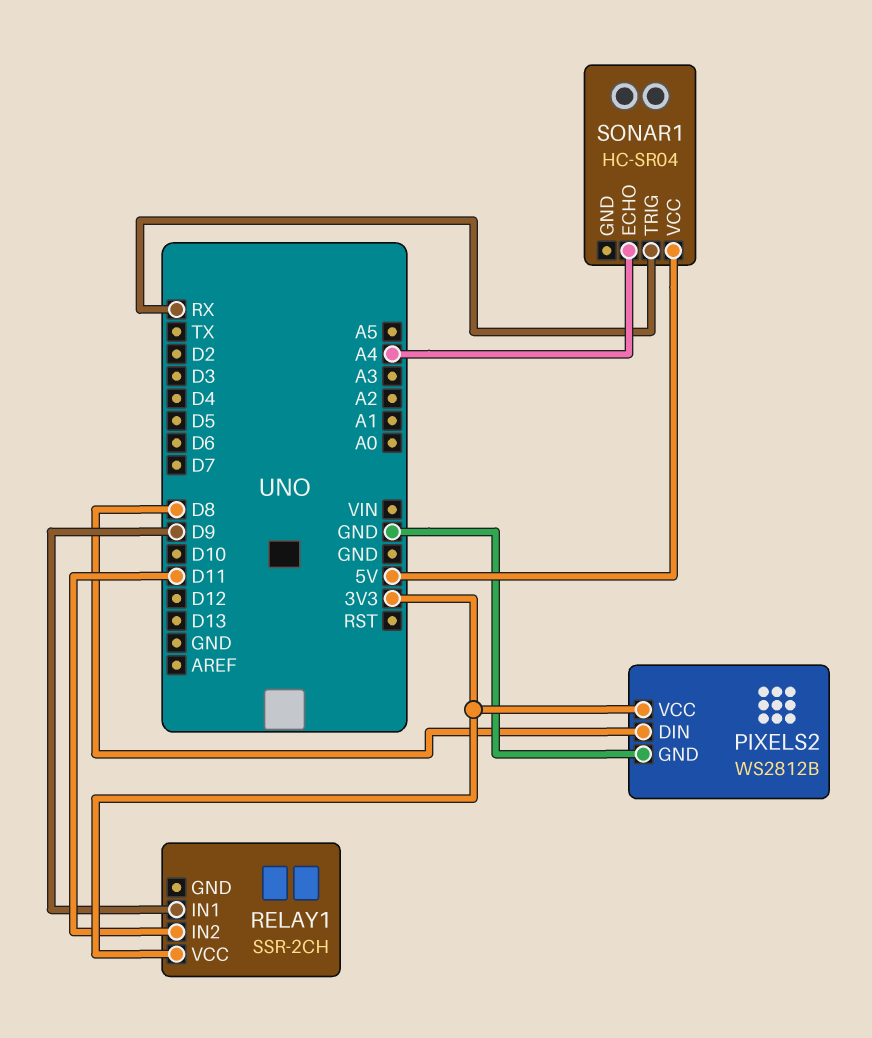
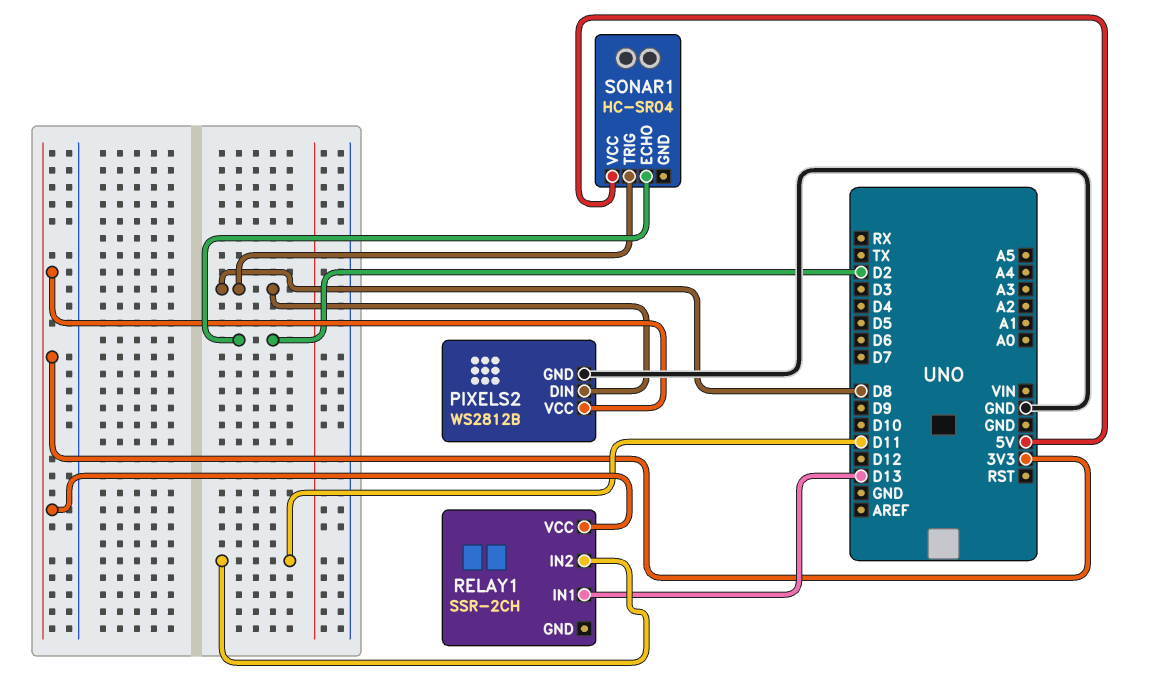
RELAY1 pin IN1: D9 -> D13
SONAR1 pin ECHO: A4 -> D2
SONAR1 pin TRIG: RX -> D8

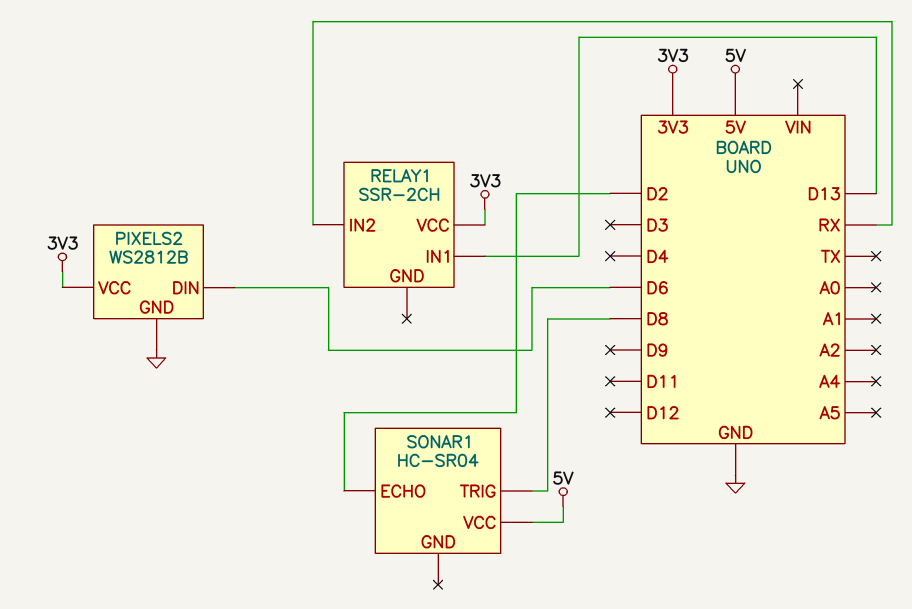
PIXELS2 pin DIN: D8 -> D6
RELAY1 pin IN2: D11 -> RX

